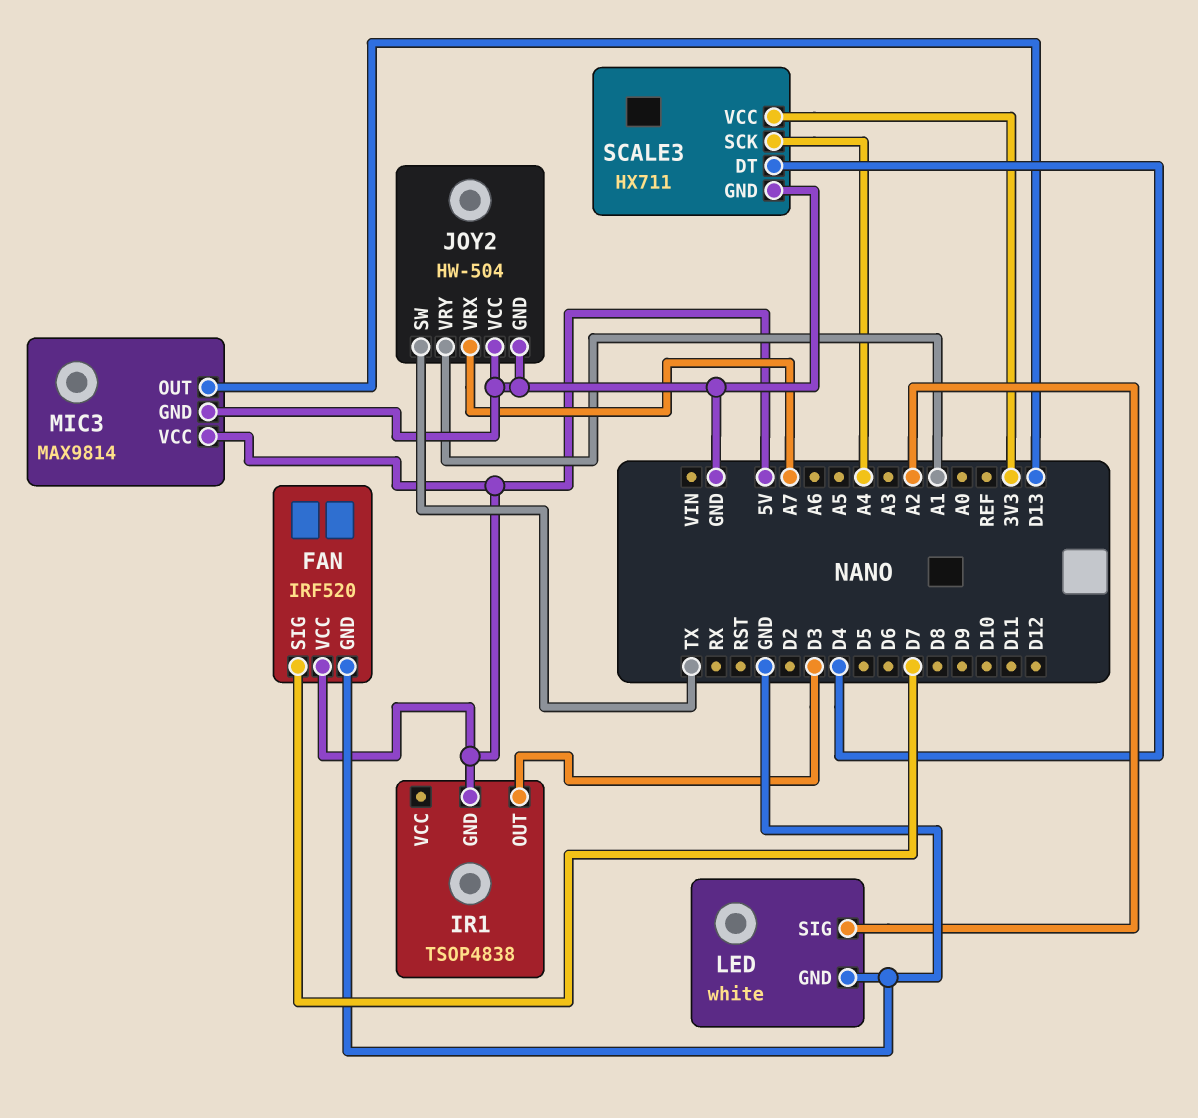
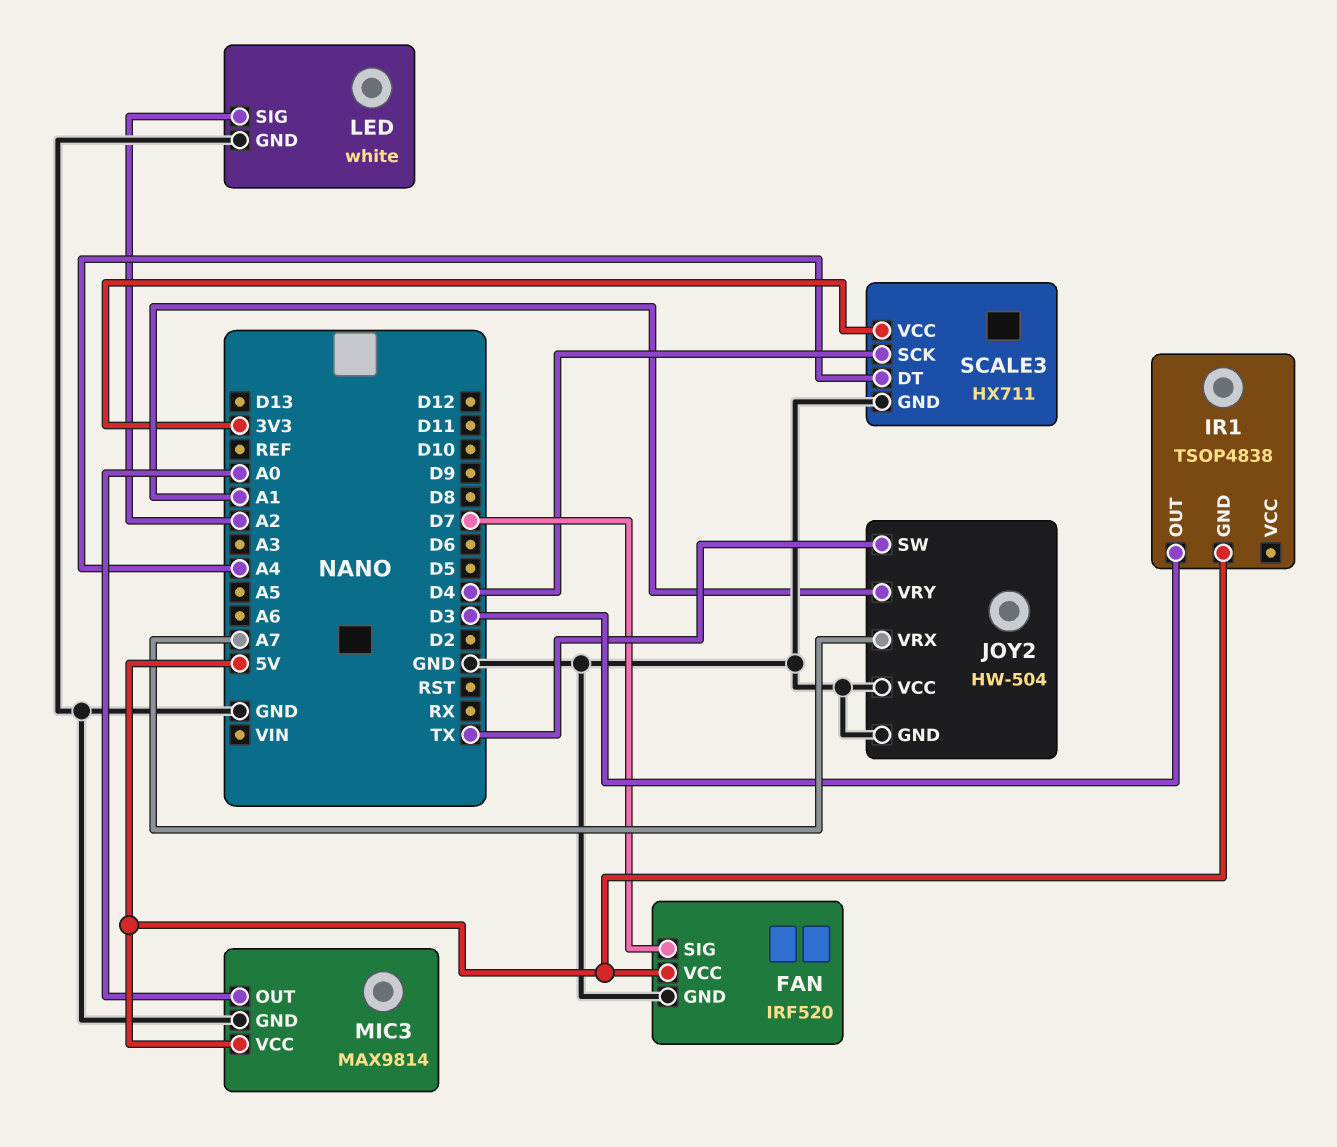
MIC3 pin OUT: D13 -> A0
SCALE3 pin DT: D4 -> A4
SCALE3 pin SCK: A4 -> D4

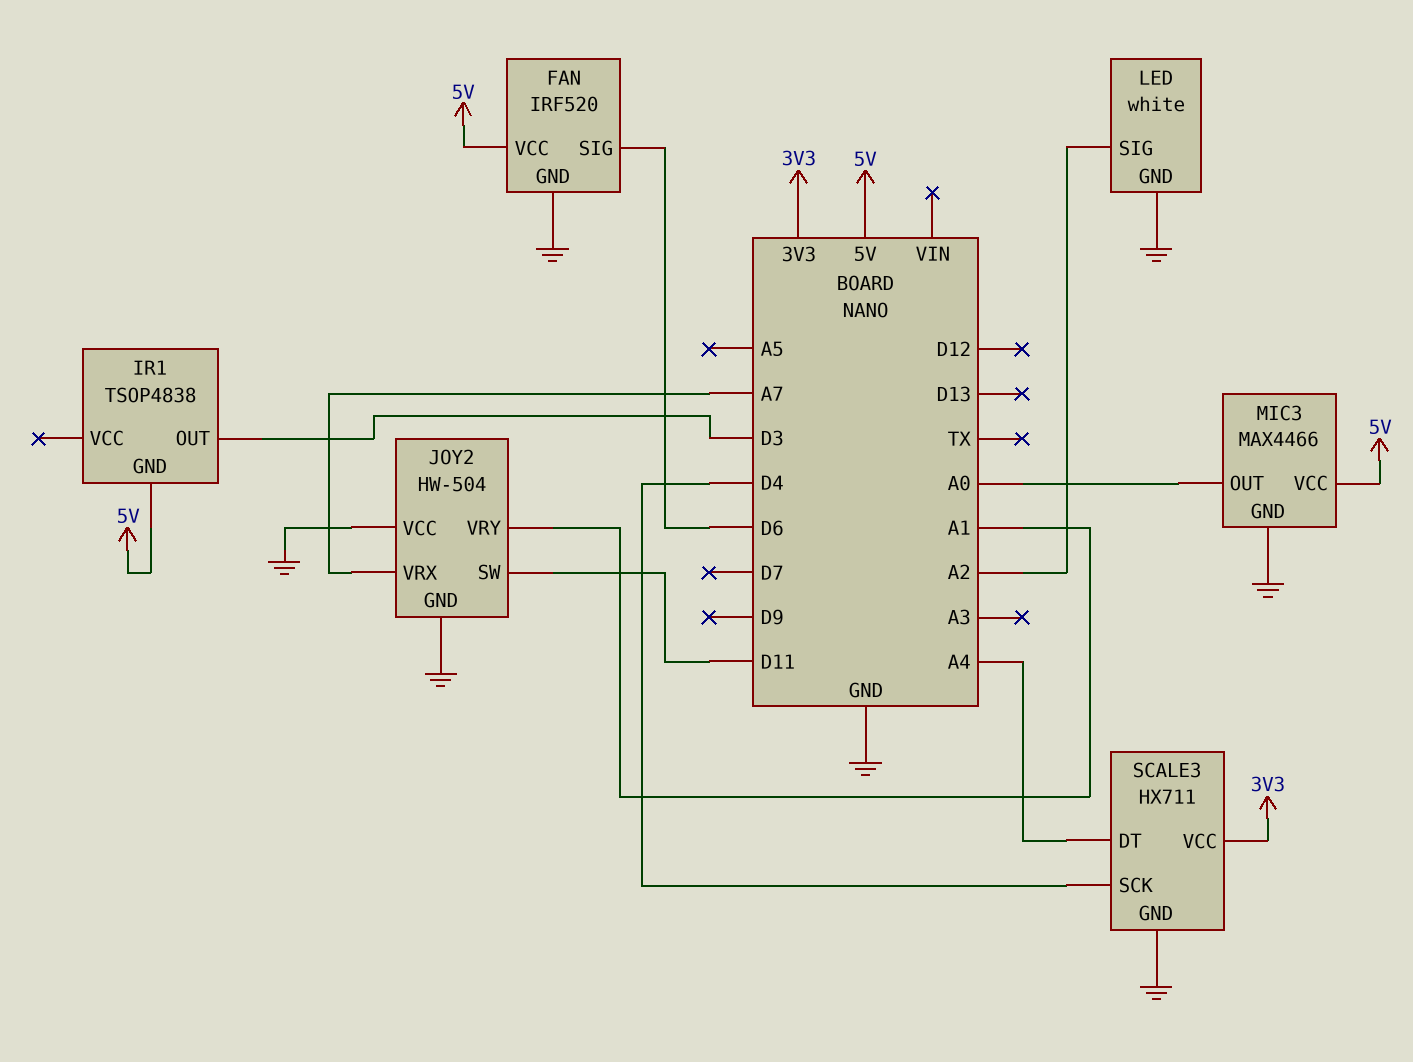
FAN pin SIG: D7 -> D6
JOY2 pin SW: TX -> D11
MIC3: MAX9814 -> MAX4466

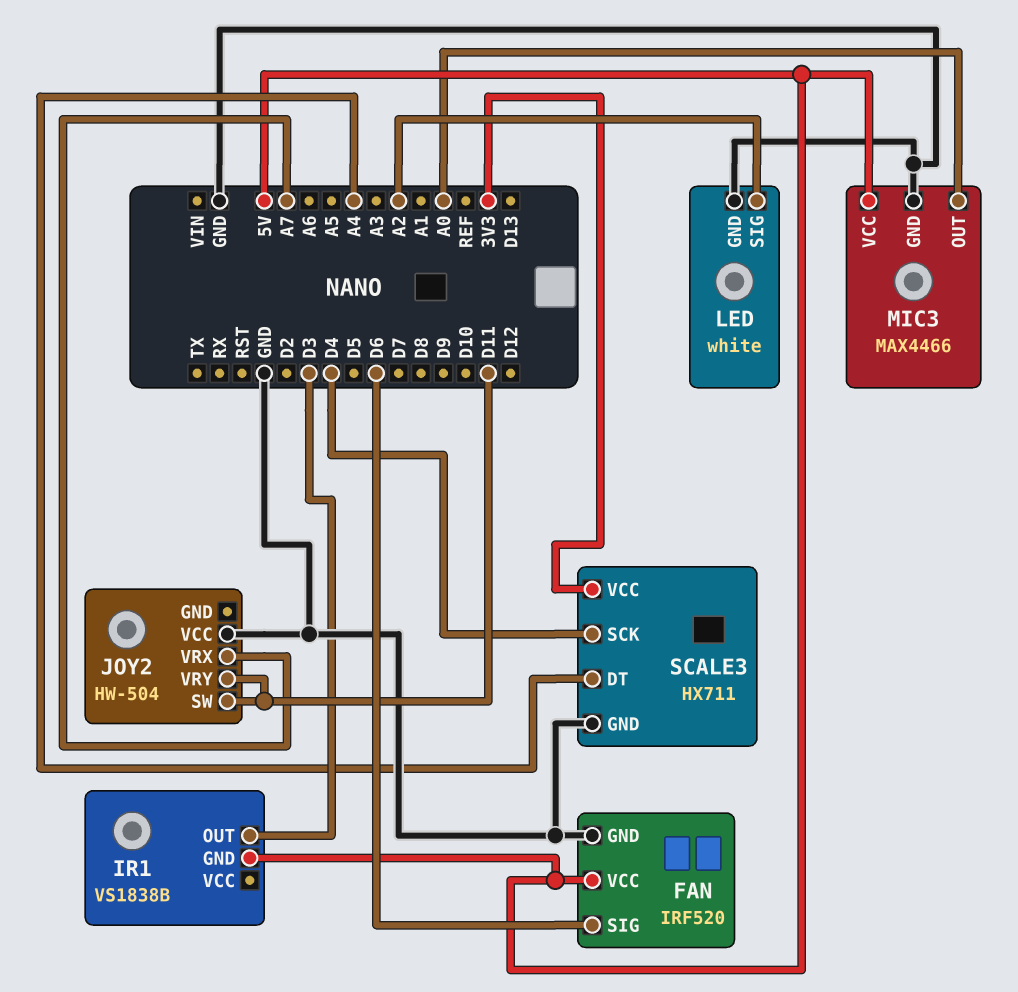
IR1: TSOP4838 -> VS1838B
JOY2 pin GND: GND -> none
JOY2 pin VRY: A1 -> D11

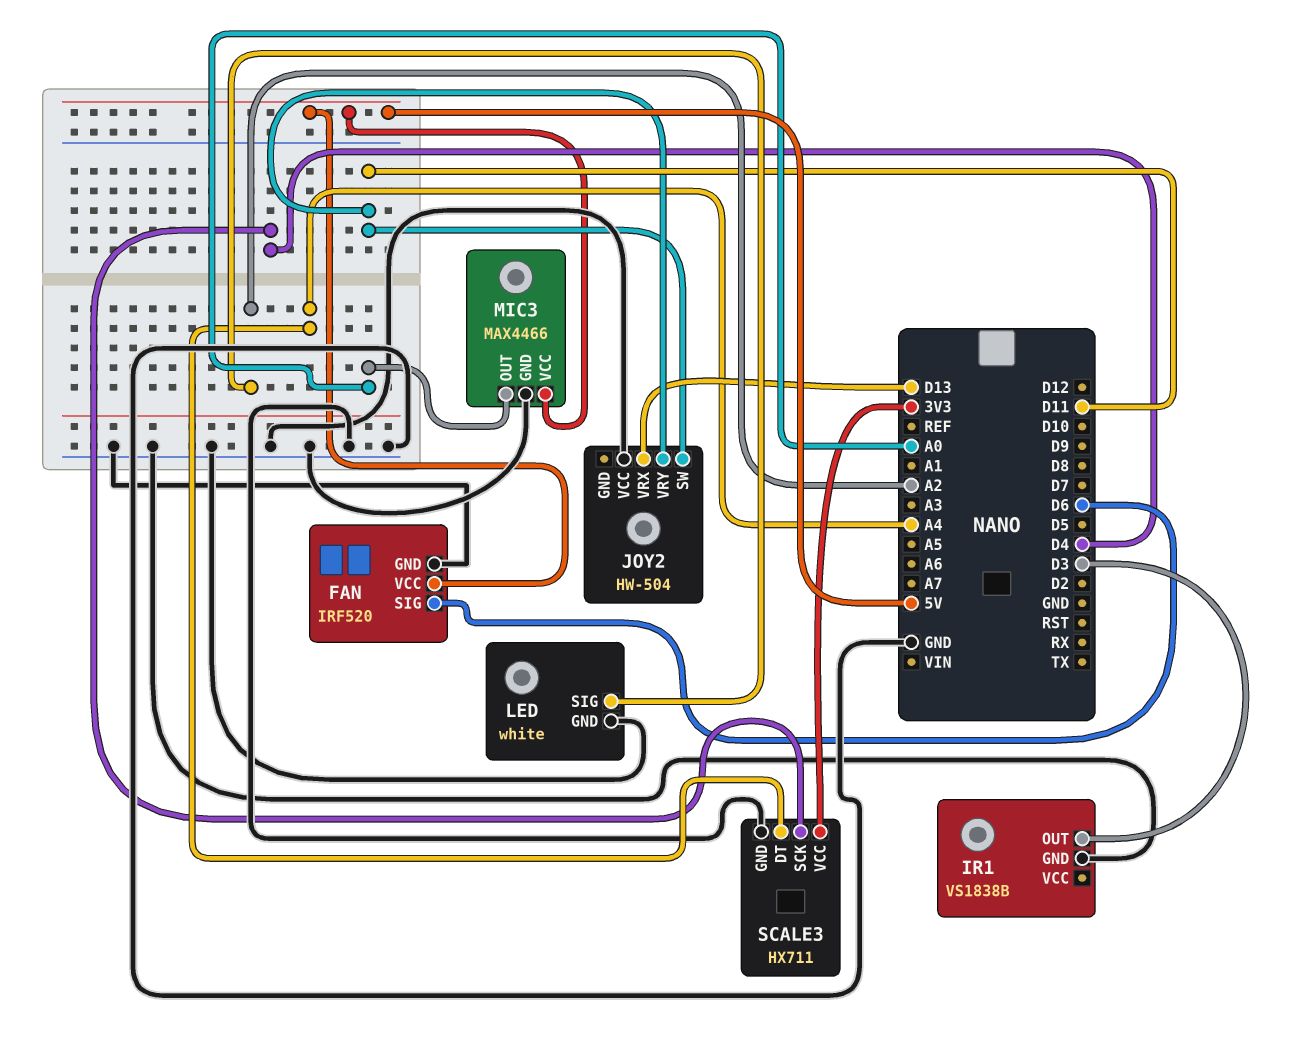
IR1 pin GND: 5V -> GND
JOY2 pin VRX: A7 -> D13

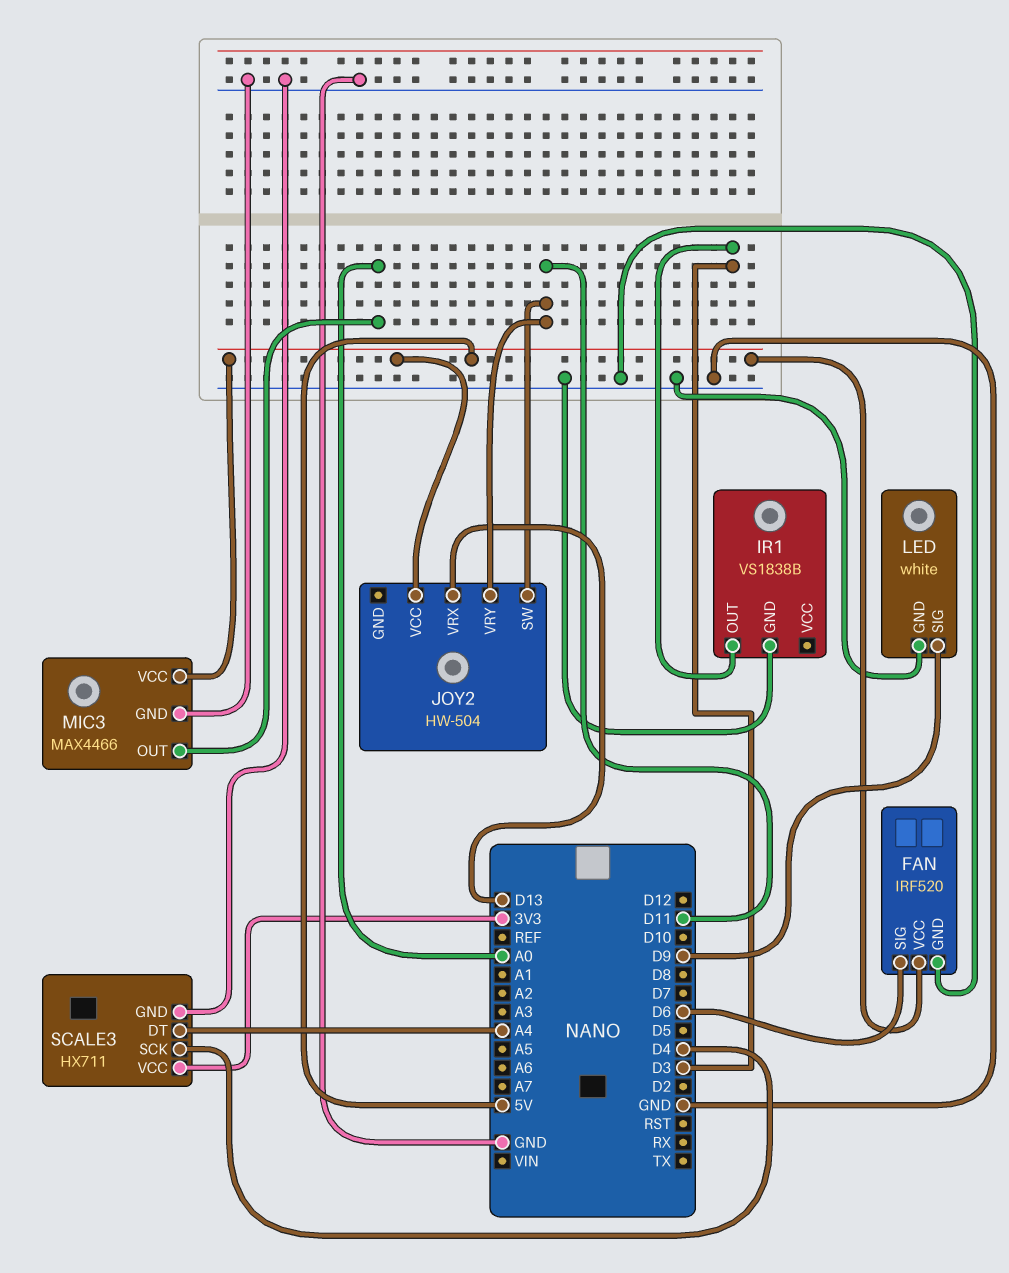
JOY2 pin VCC: GND -> 5V
LED pin SIG: A2 -> D9

